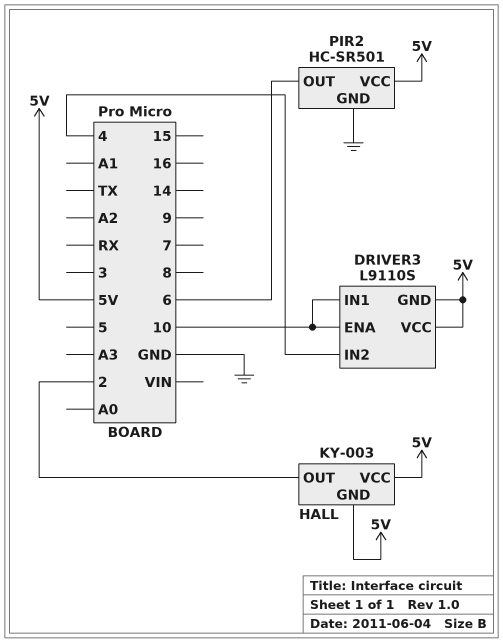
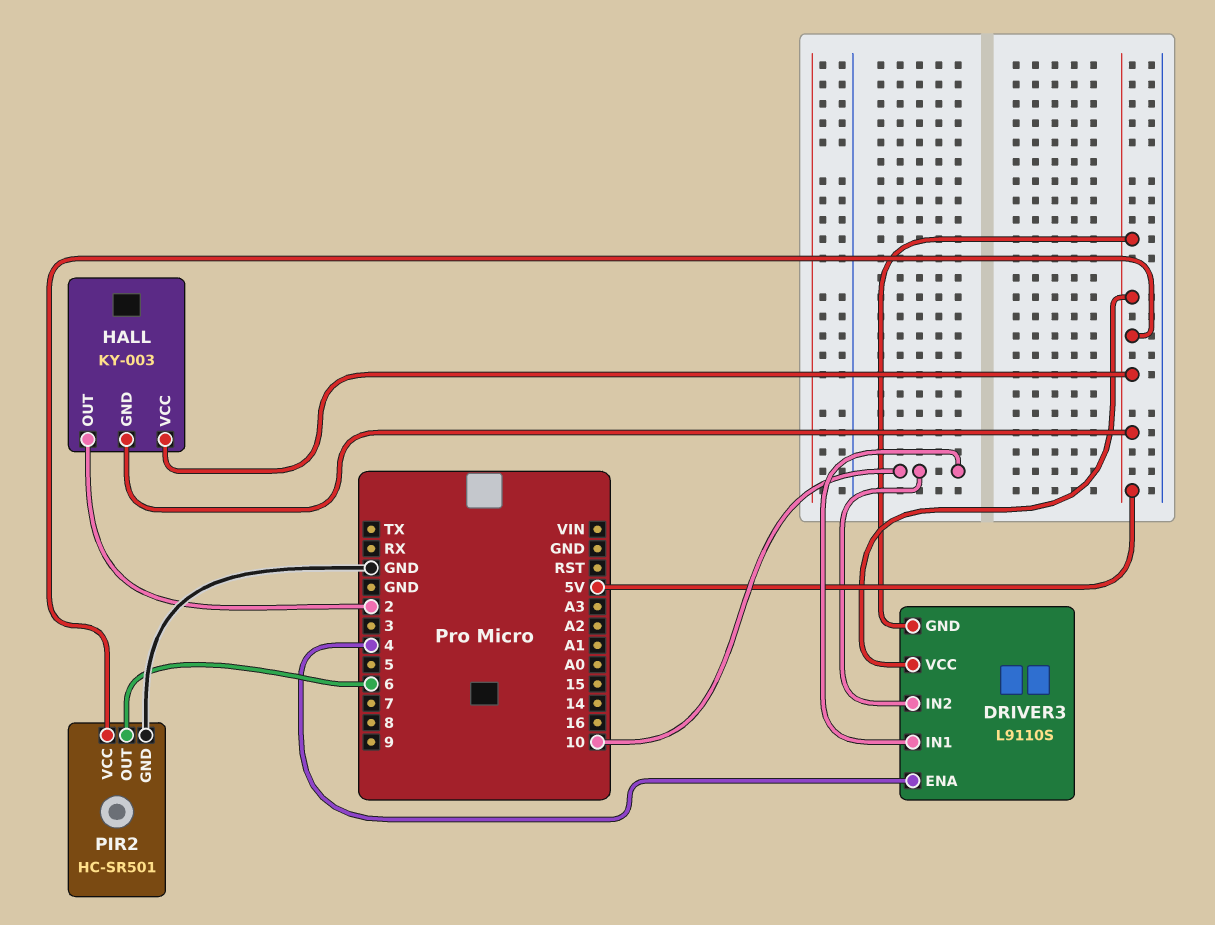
DRIVER3 pin ENA: 10 -> 4
DRIVER3 pin IN2: 4 -> 10

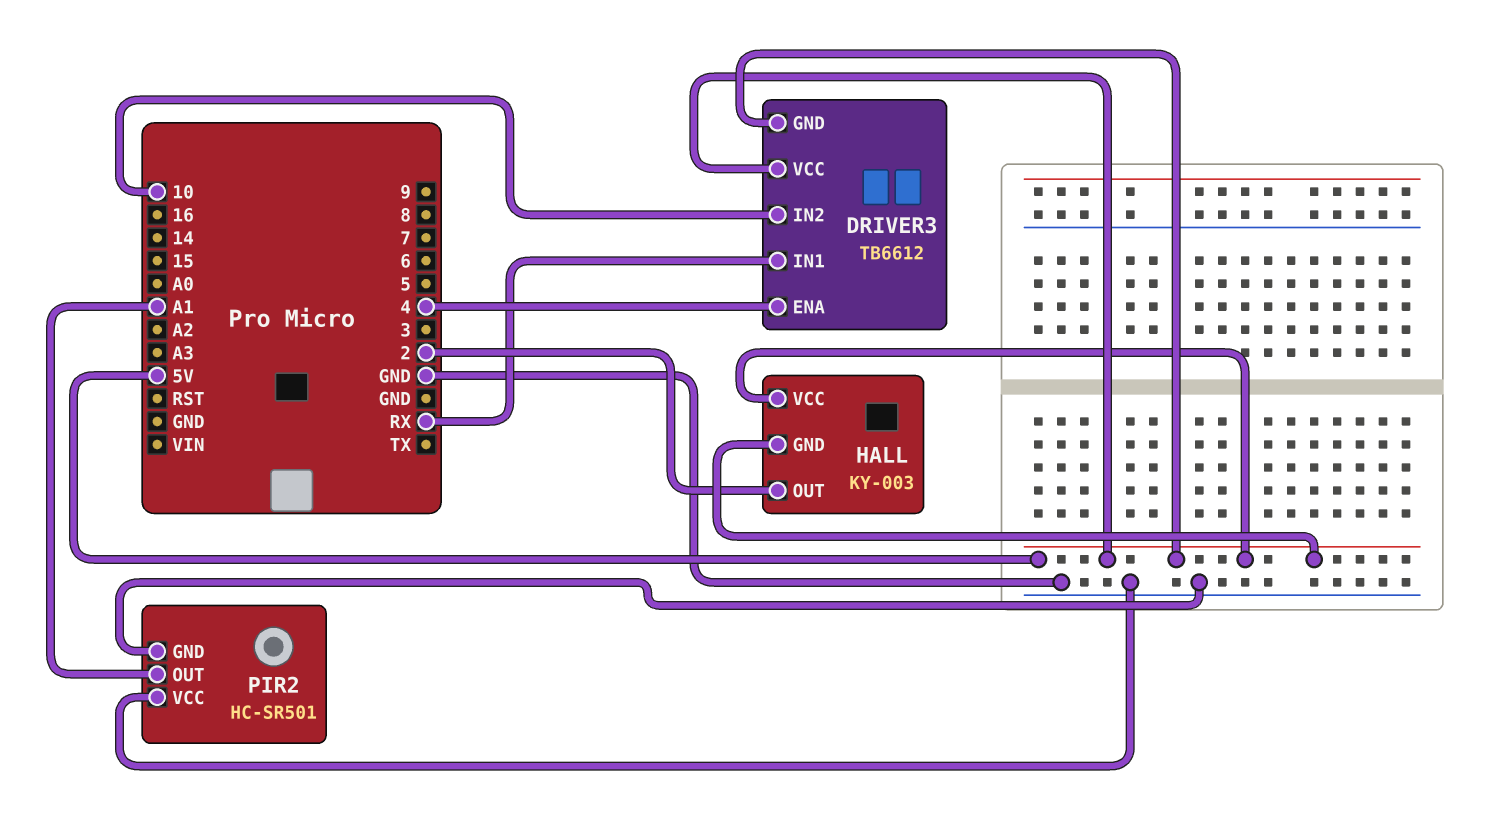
DRIVER3: L9110S -> TB6612
DRIVER3 pin IN1: 10 -> RX
PIR2 pin OUT: 6 -> A1
PIR2 pin VCC: 5V -> GND

